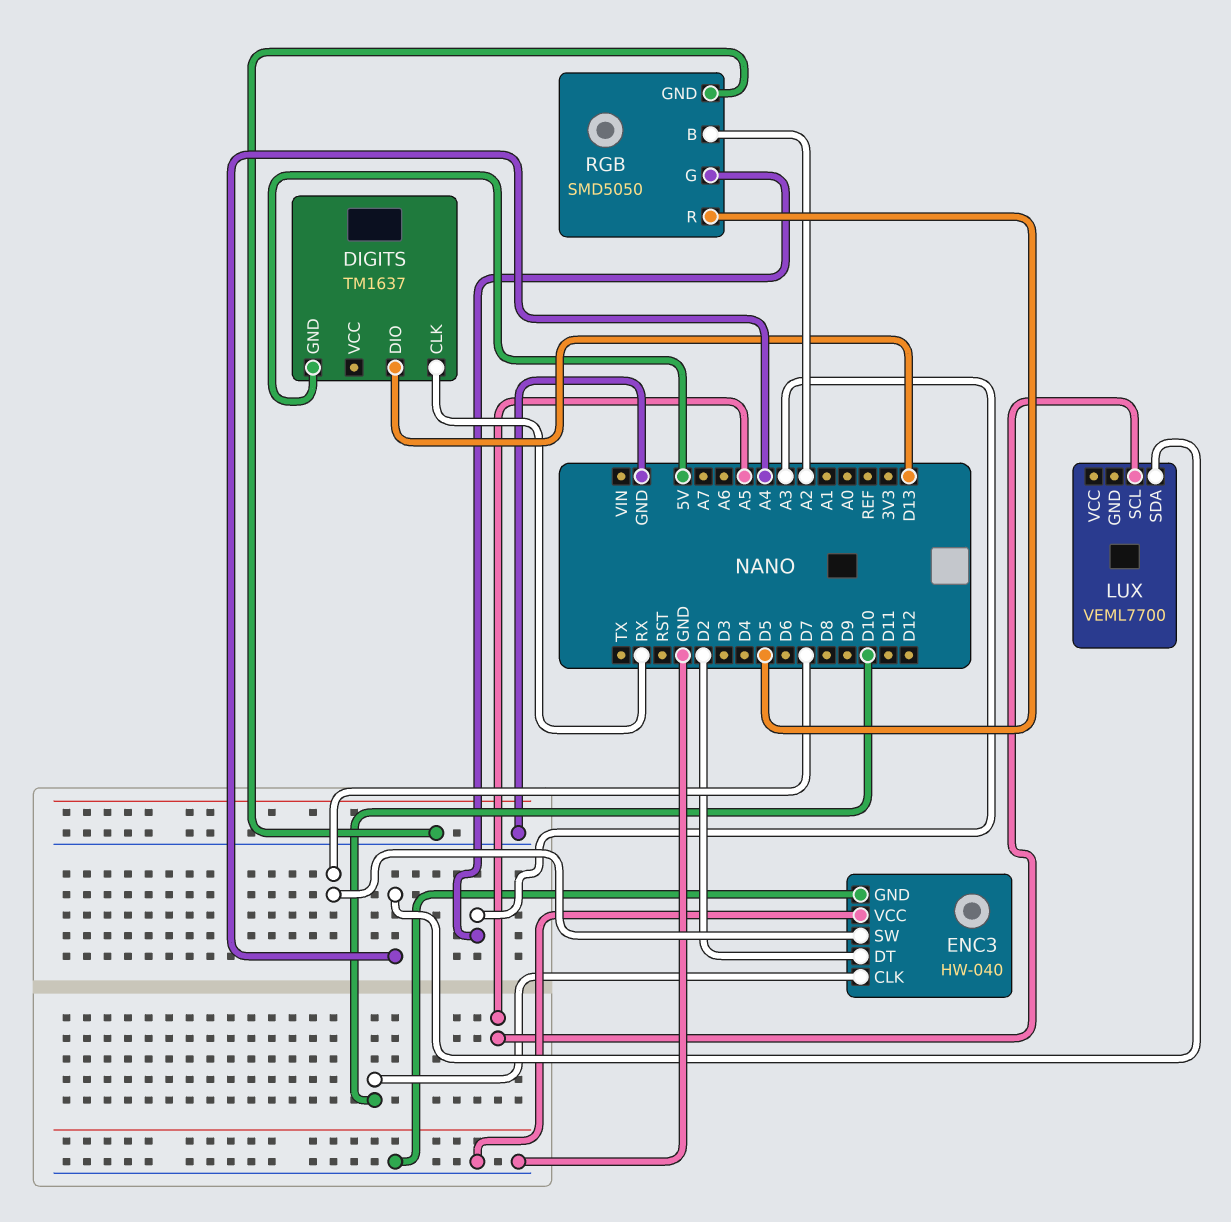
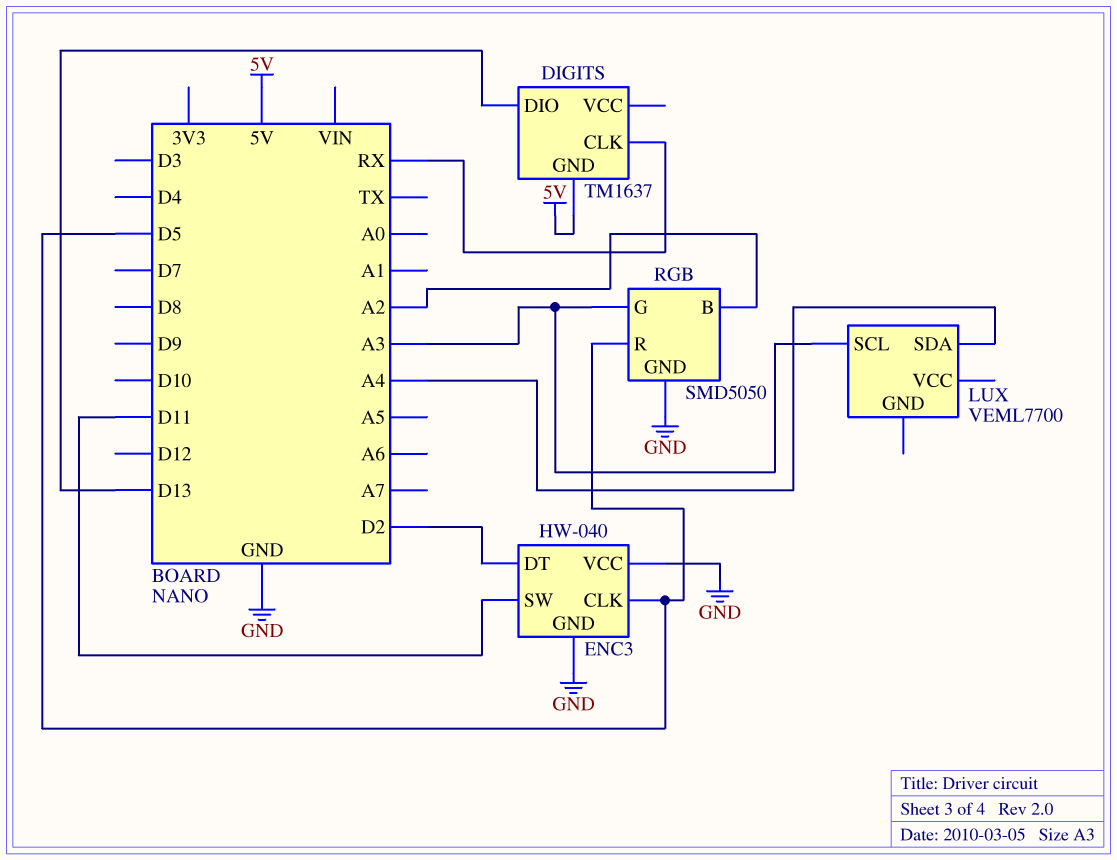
ENC3 pin CLK: D10 -> D5
ENC3 pin SW: D7 -> D11
LUX pin SCL: A5 -> A3

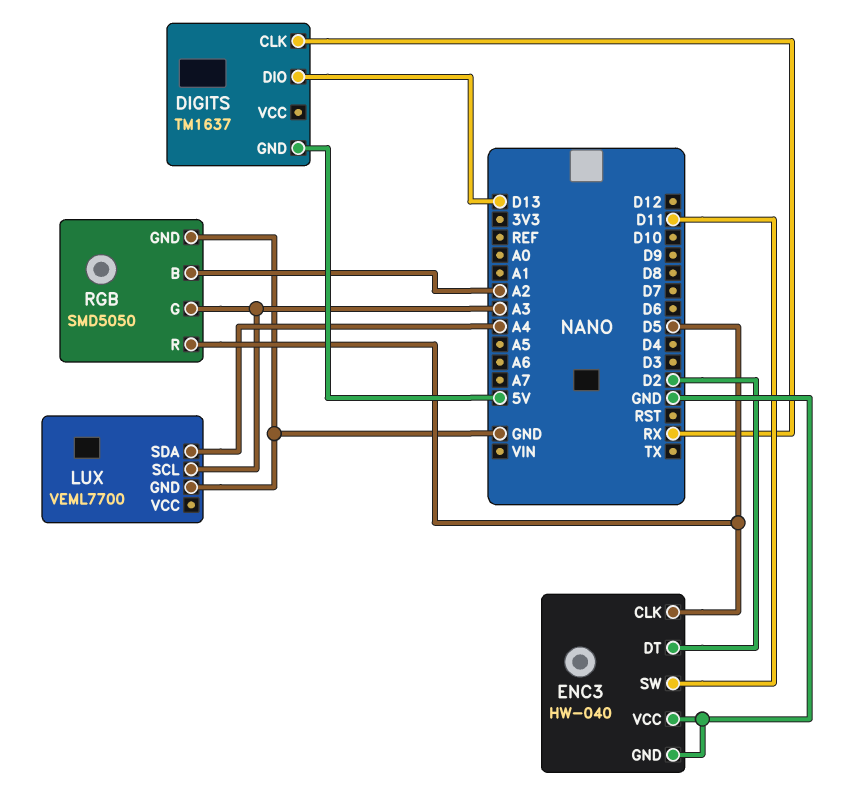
LUX pin GND: none -> GND

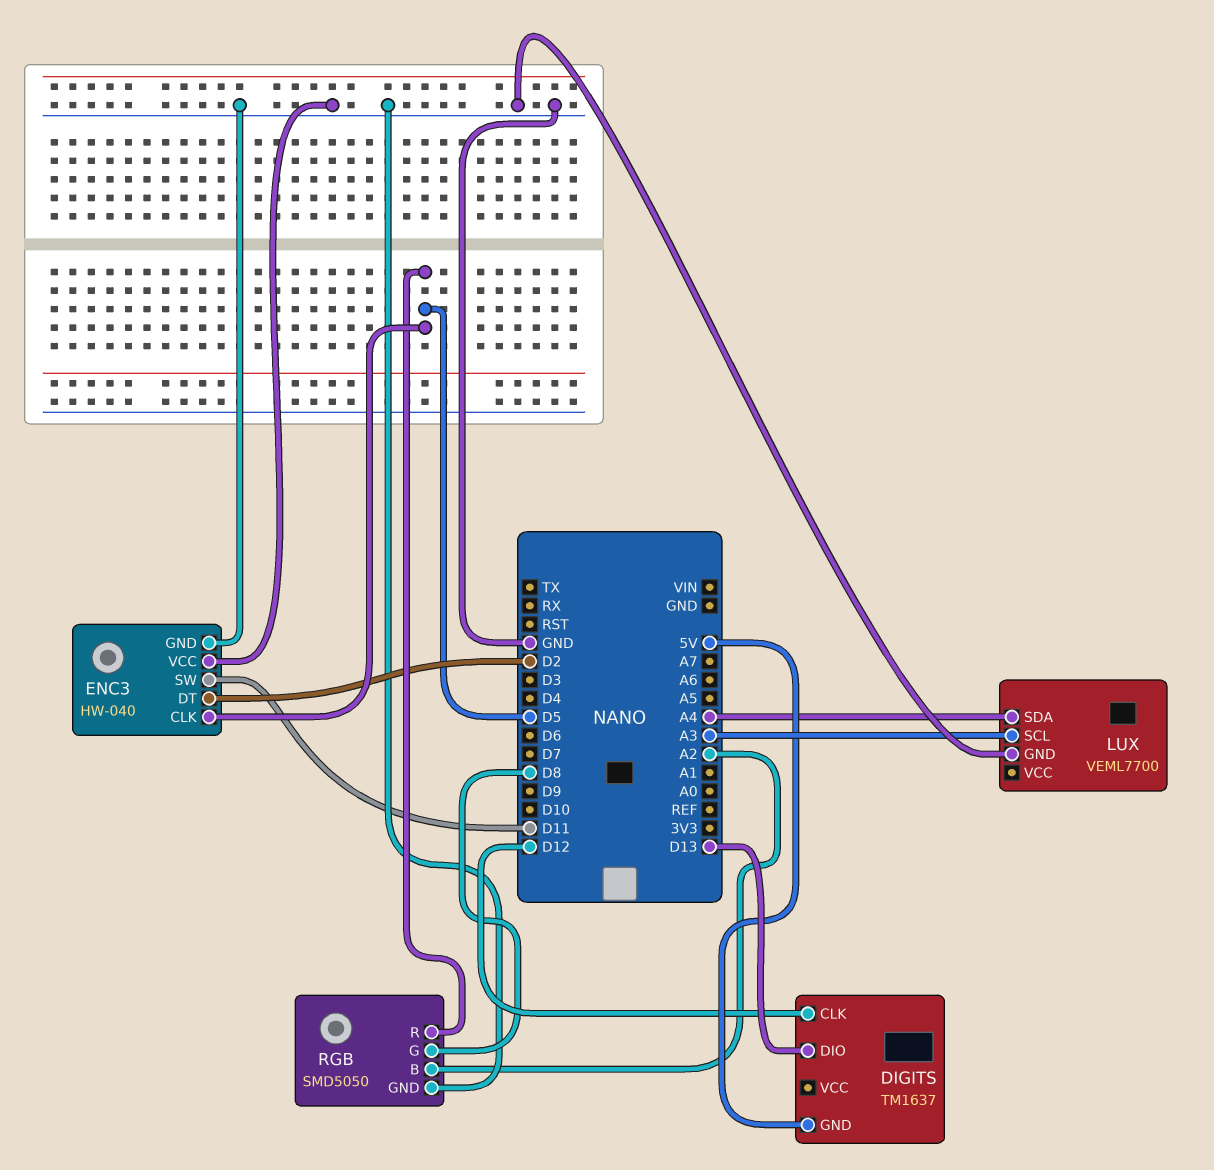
DIGITS pin CLK: RX -> D12
RGB pin G: A3 -> D8

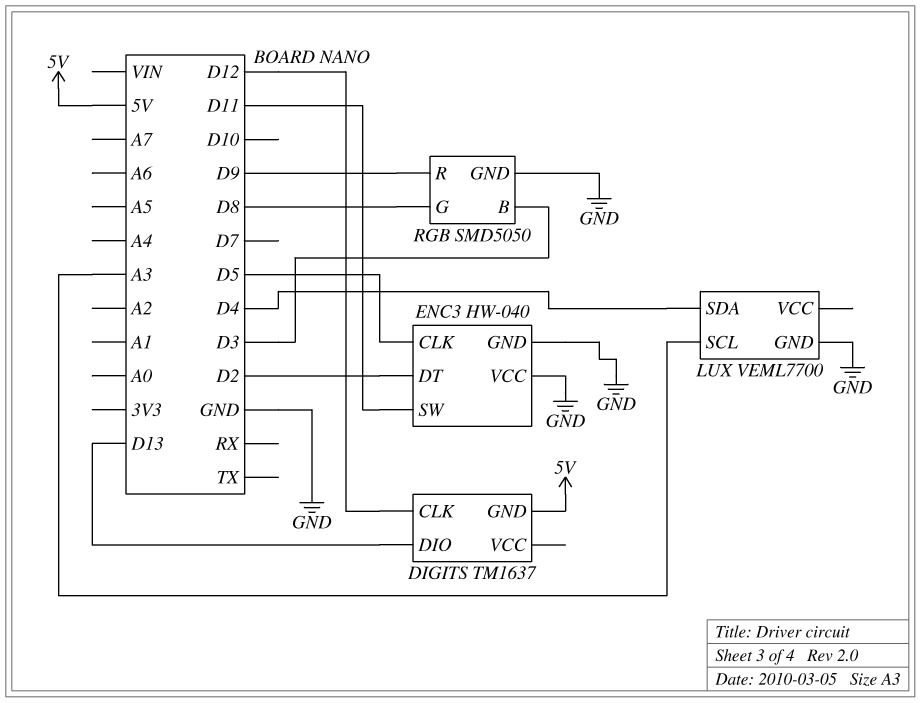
LUX pin SDA: A4 -> D4
RGB pin B: A2 -> D3
RGB pin R: D5 -> D9

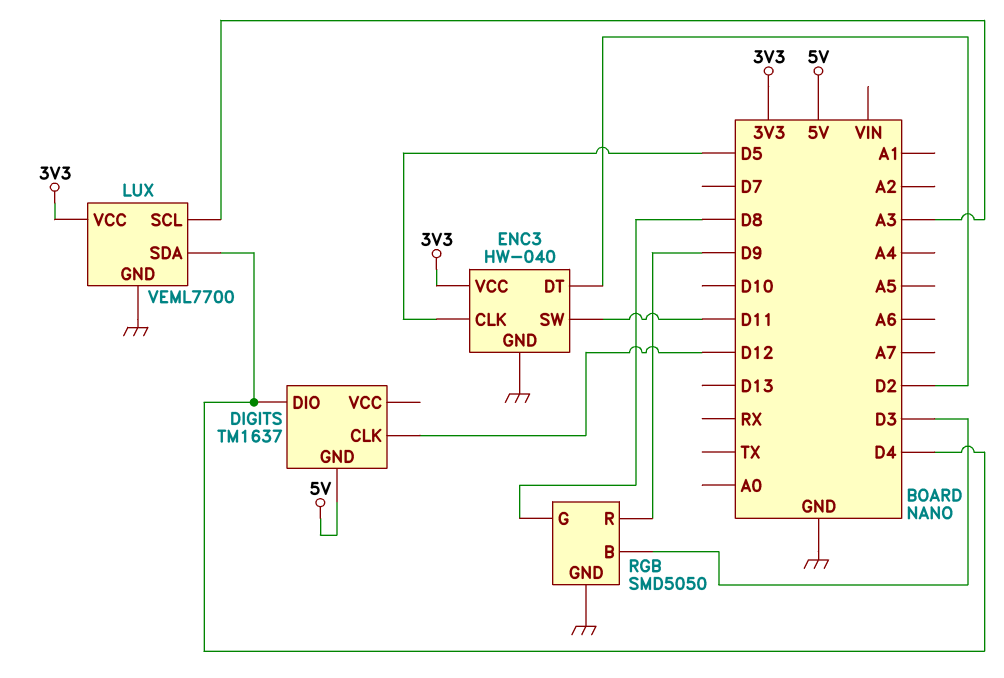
DIGITS pin DIO: D13 -> D4
ENC3 pin VCC: GND -> 3V3
LUX pin VCC: none -> 3V3

